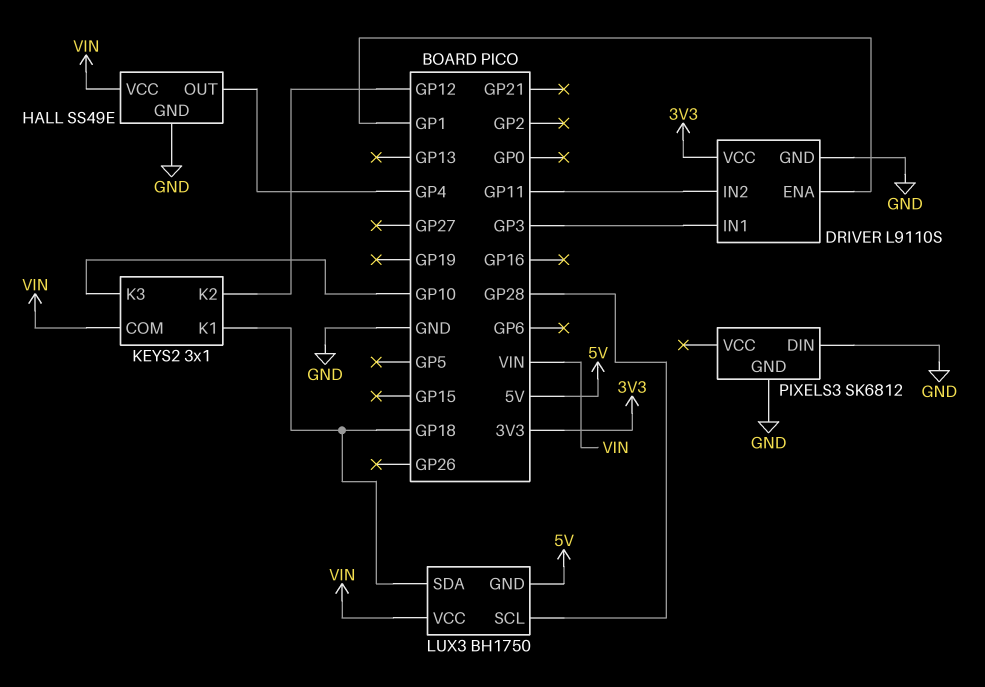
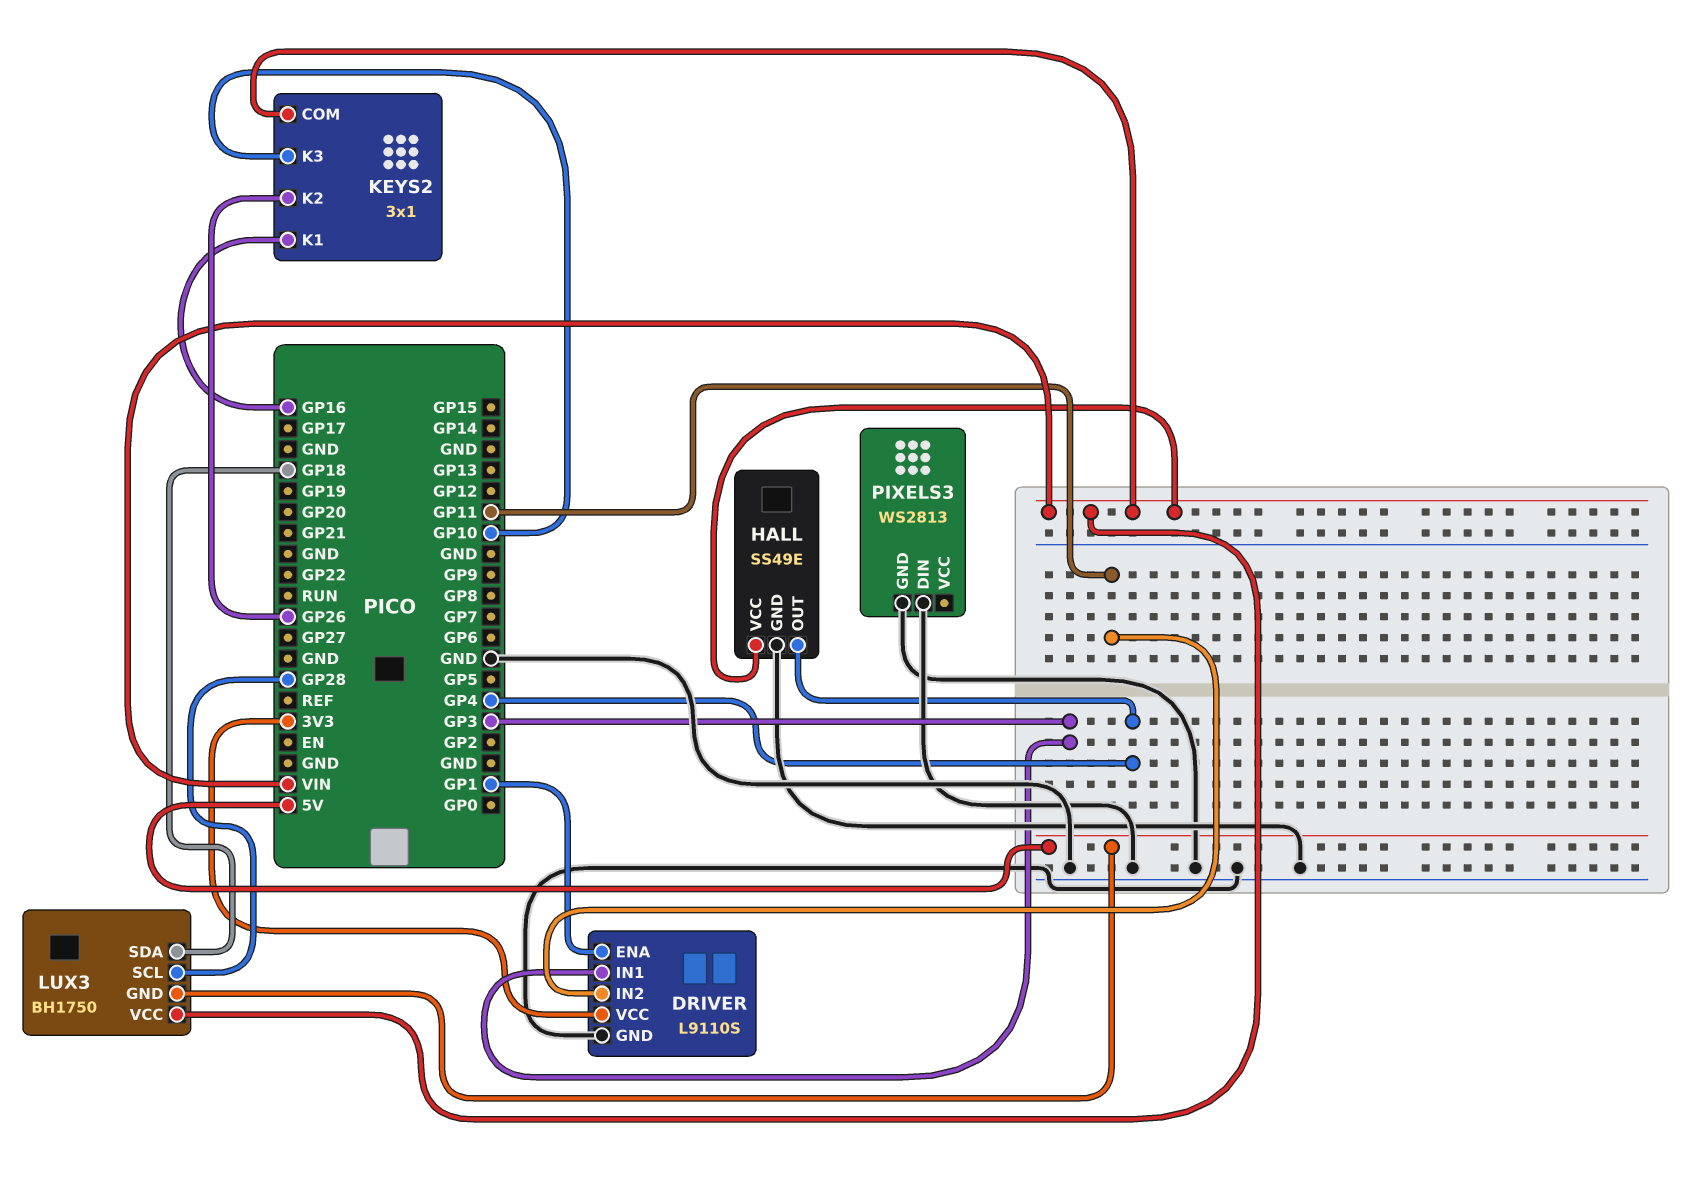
KEYS2 pin K1: GP18 -> GP16
KEYS2 pin K2: GP12 -> GP26
PIXELS3: SK6812 -> WS2813

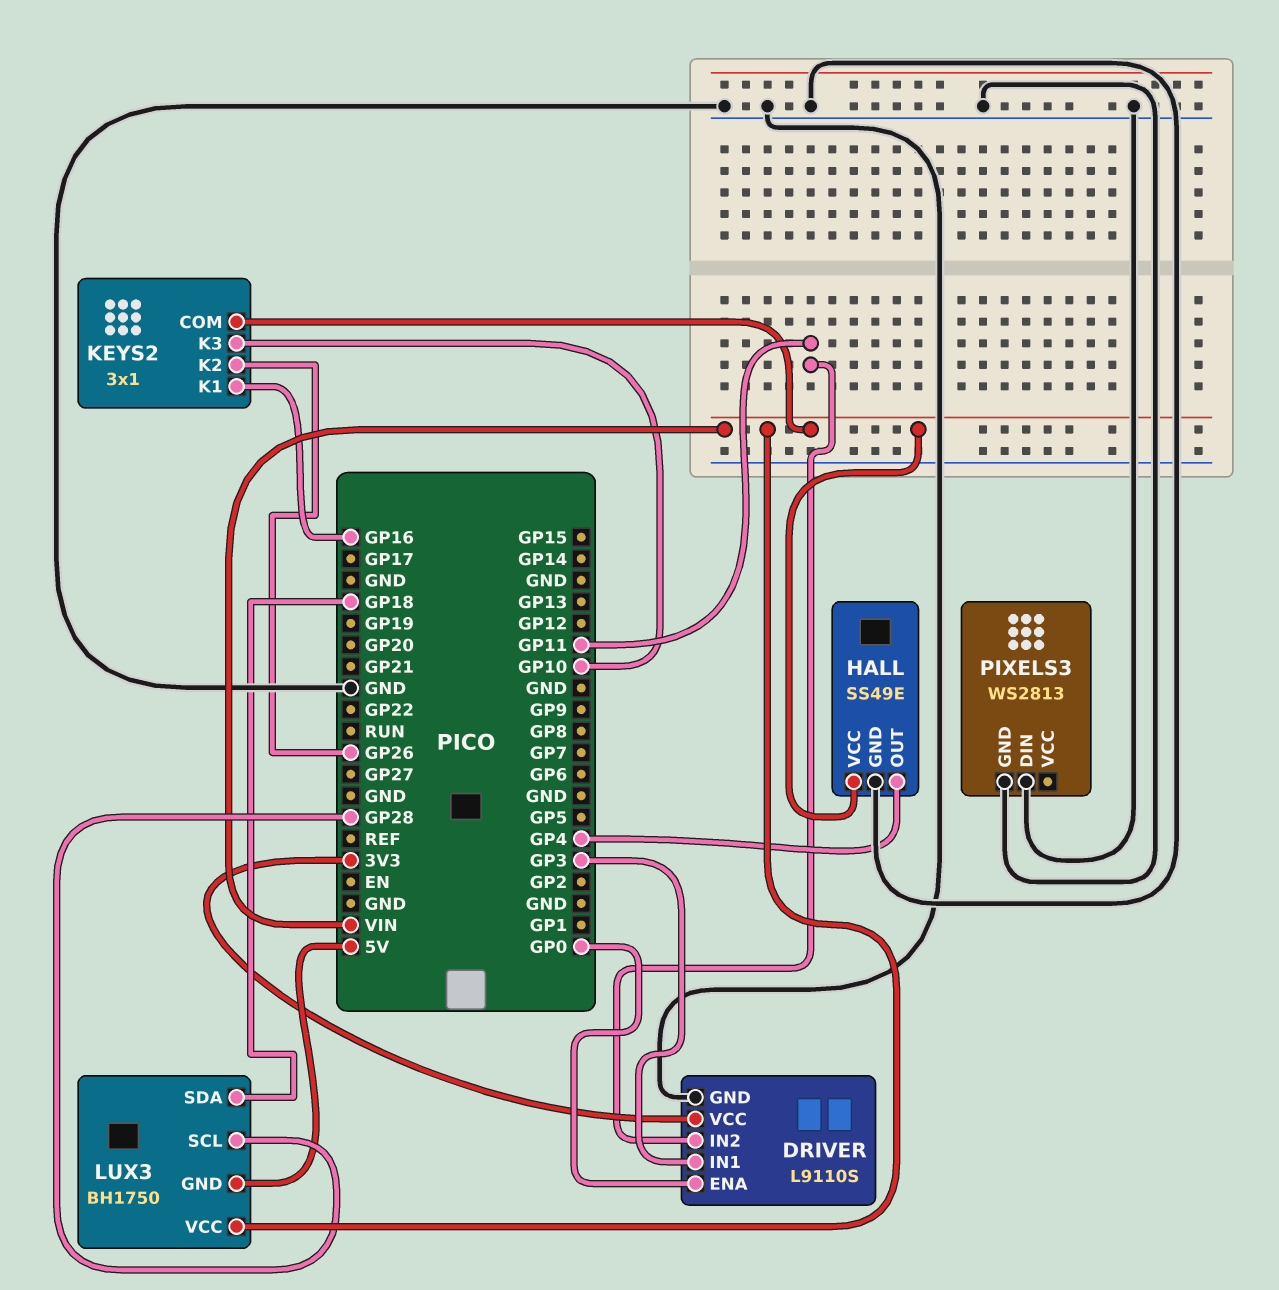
DRIVER pin ENA: GP1 -> GP0

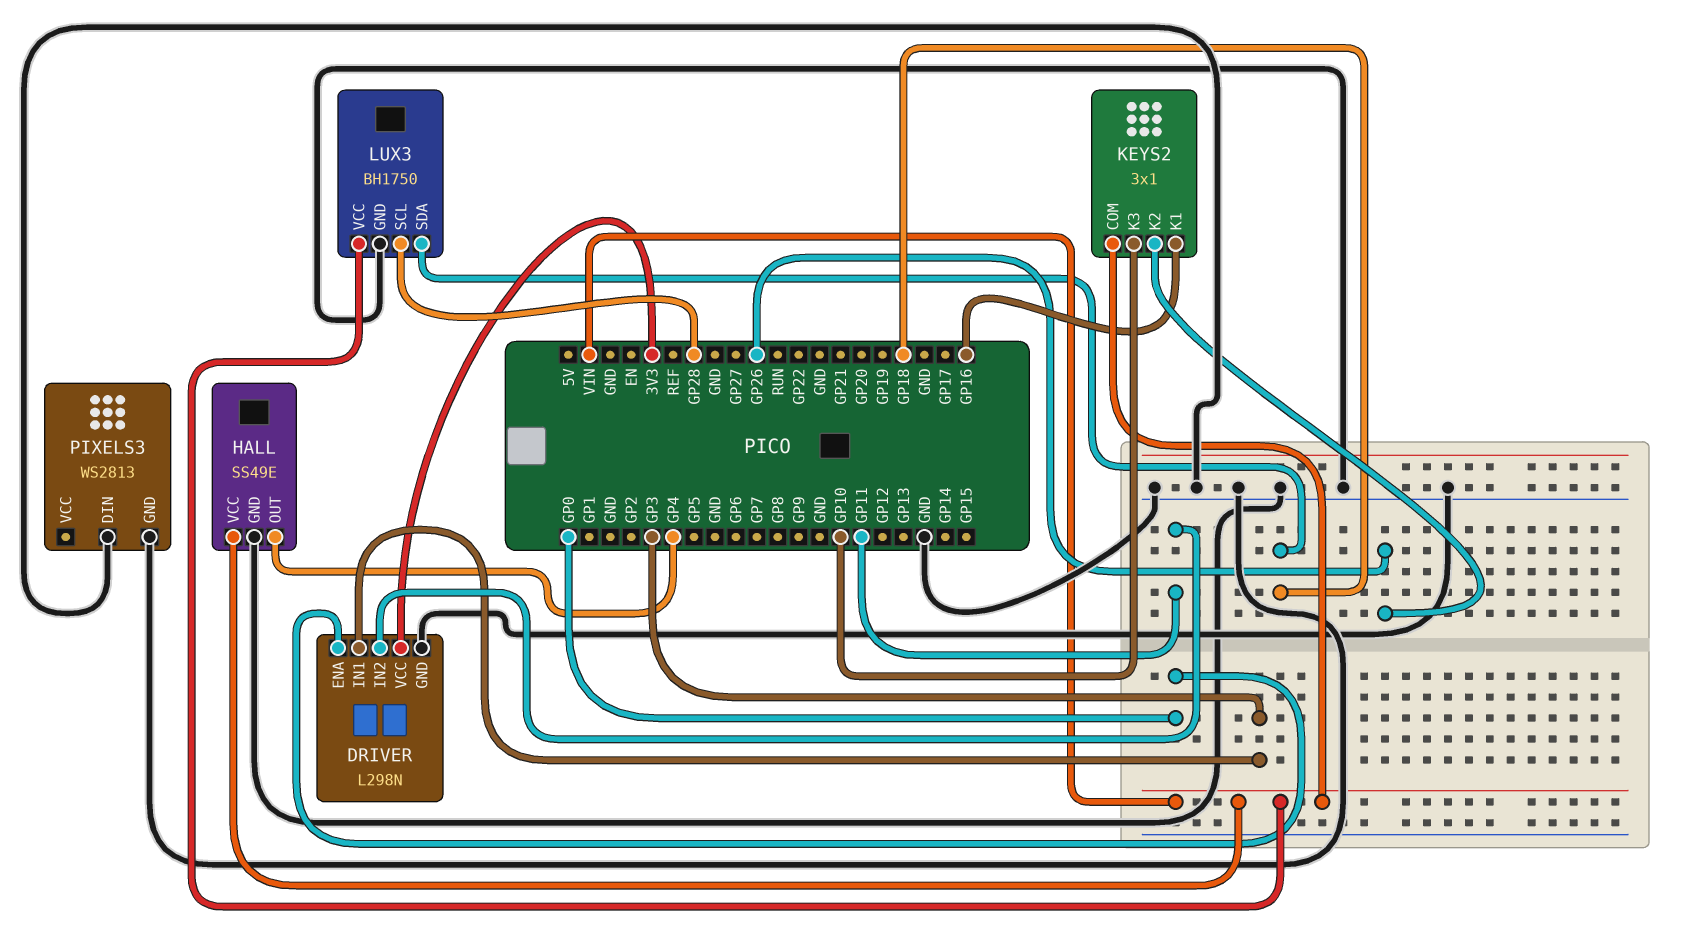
DRIVER: L9110S -> L298N
LUX3 pin GND: 5V -> GND

